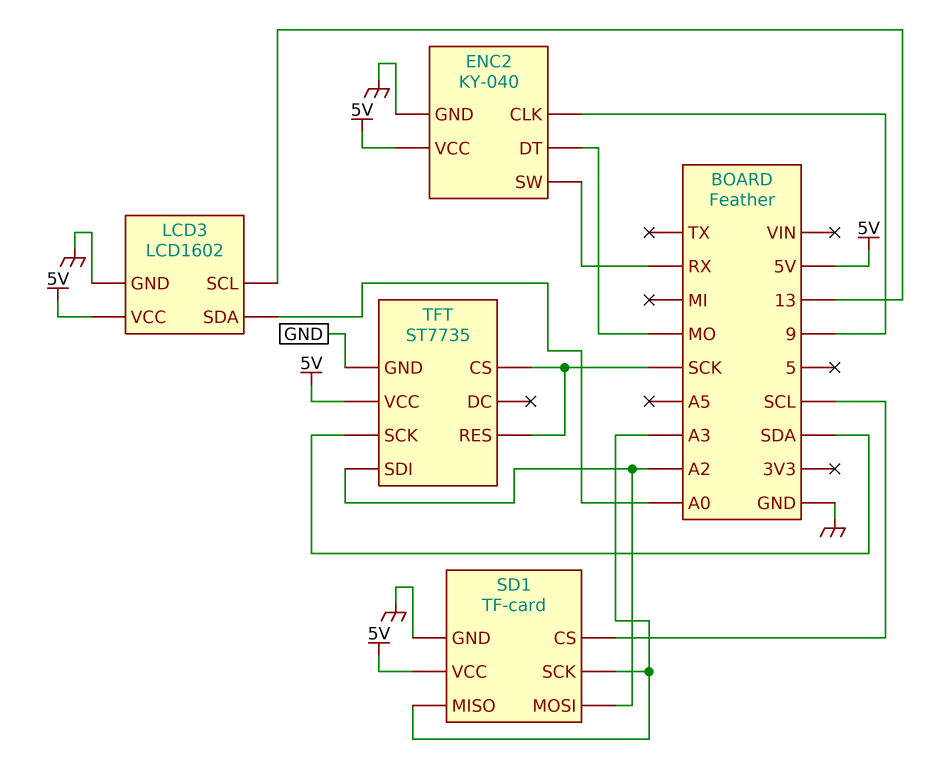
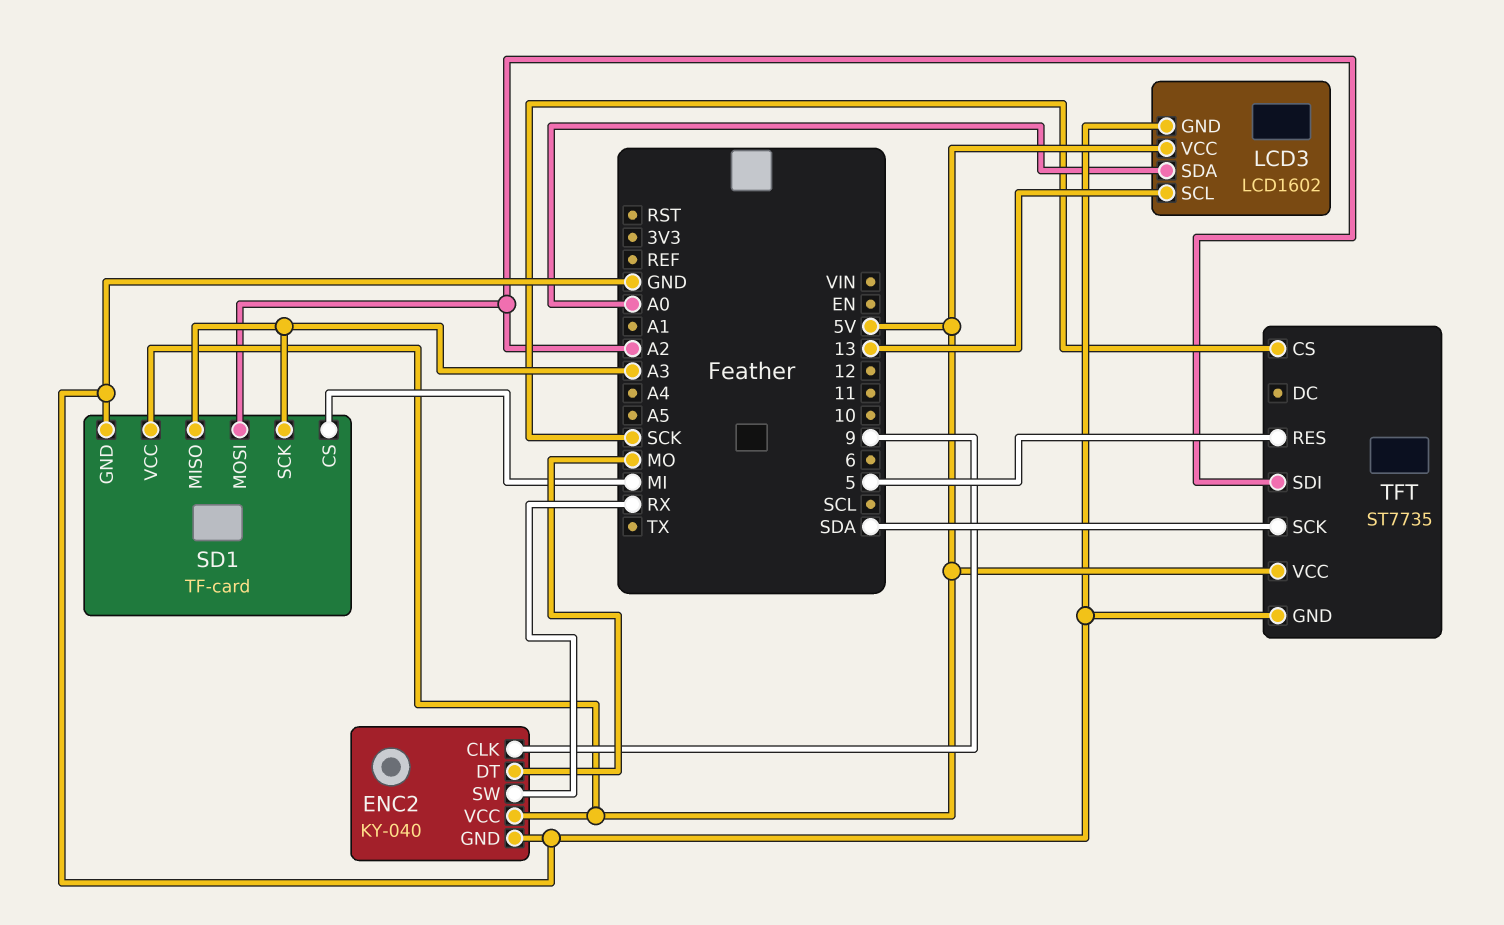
SD1 pin CS: SCL -> MI
TFT pin RES: SCK -> 5

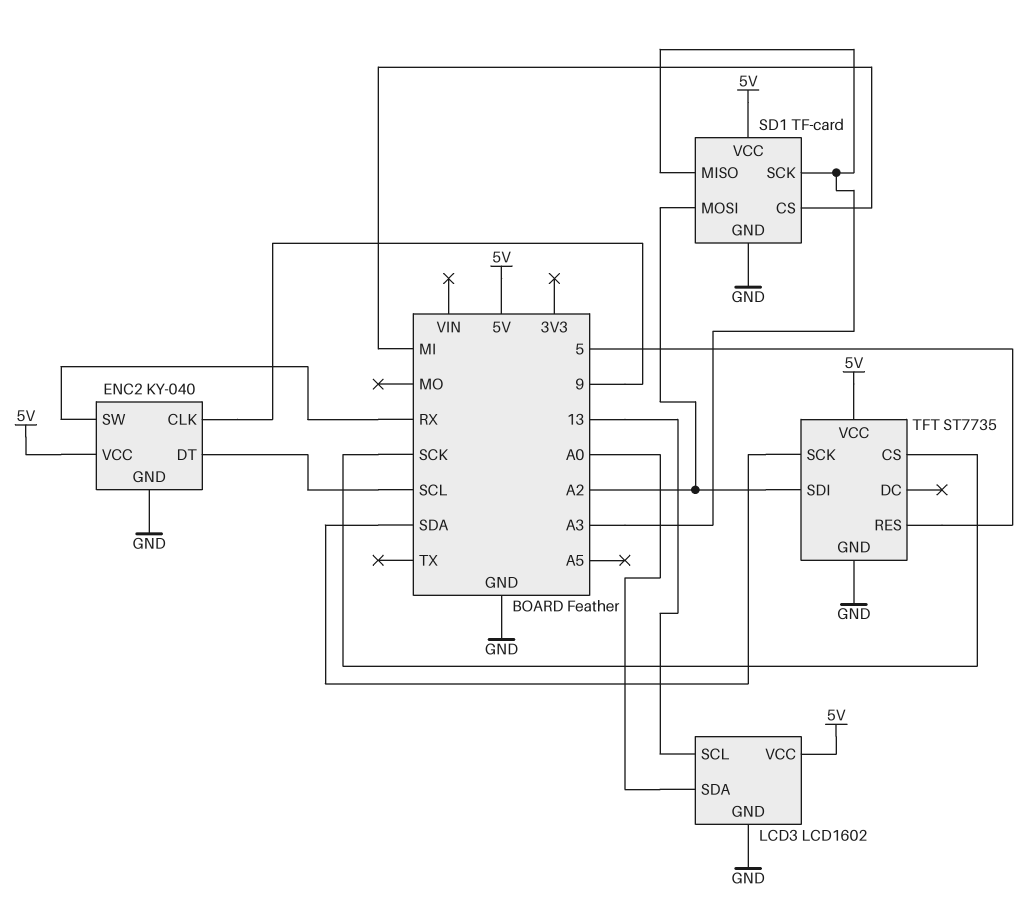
ENC2 pin DT: MO -> SCL

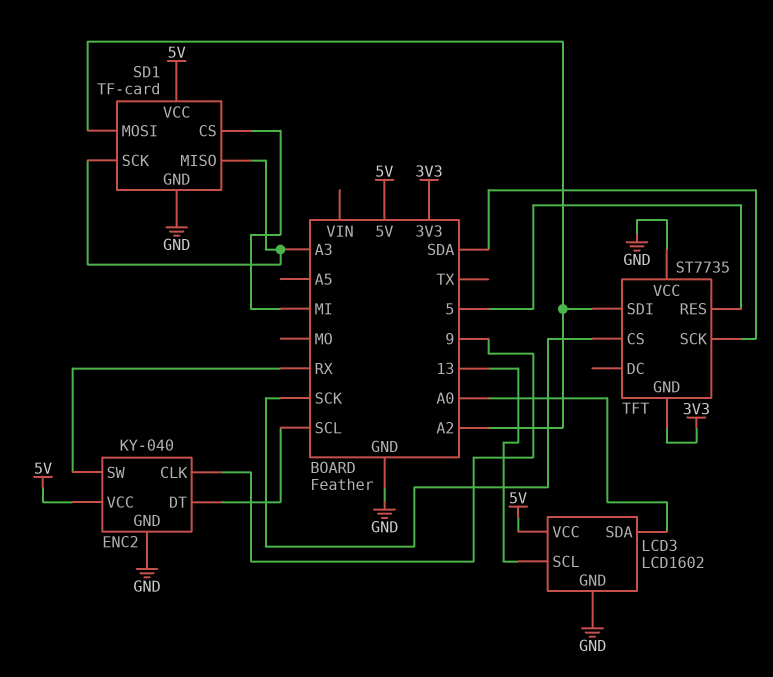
TFT pin GND: GND -> 3V3
TFT pin VCC: 5V -> GND

